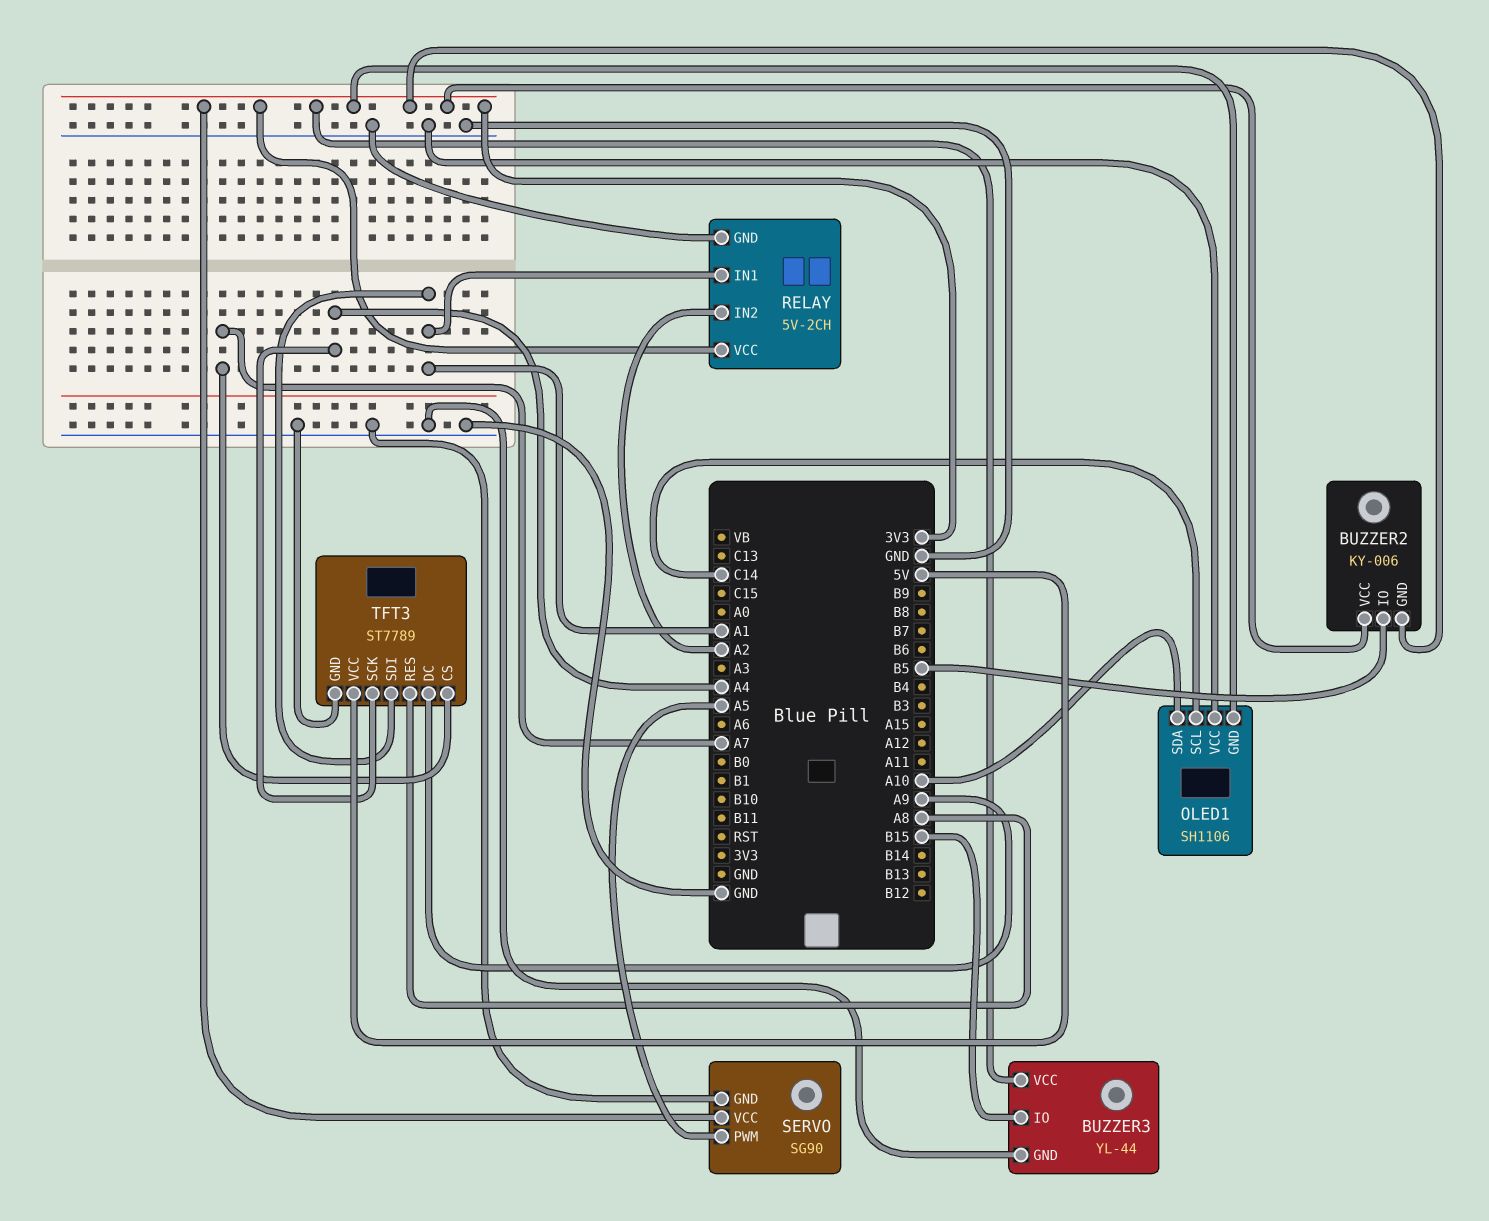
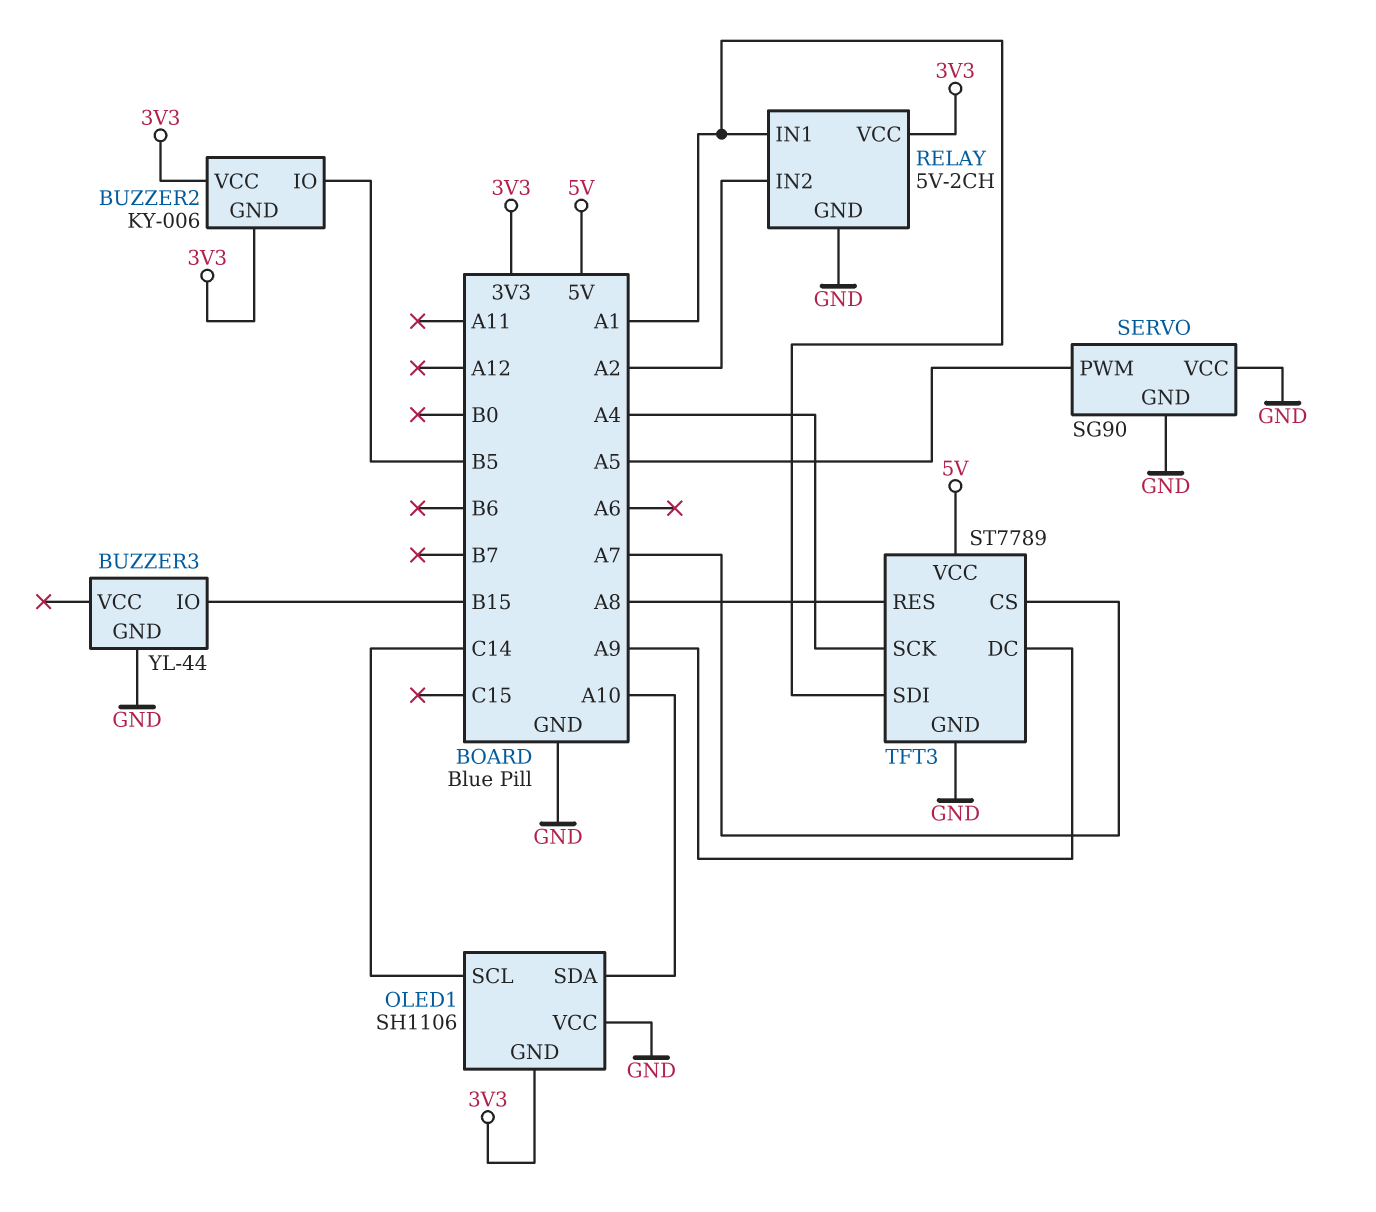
BUZZER3 pin VCC: 3V3 -> none
SERVO pin VCC: 3V3 -> GND

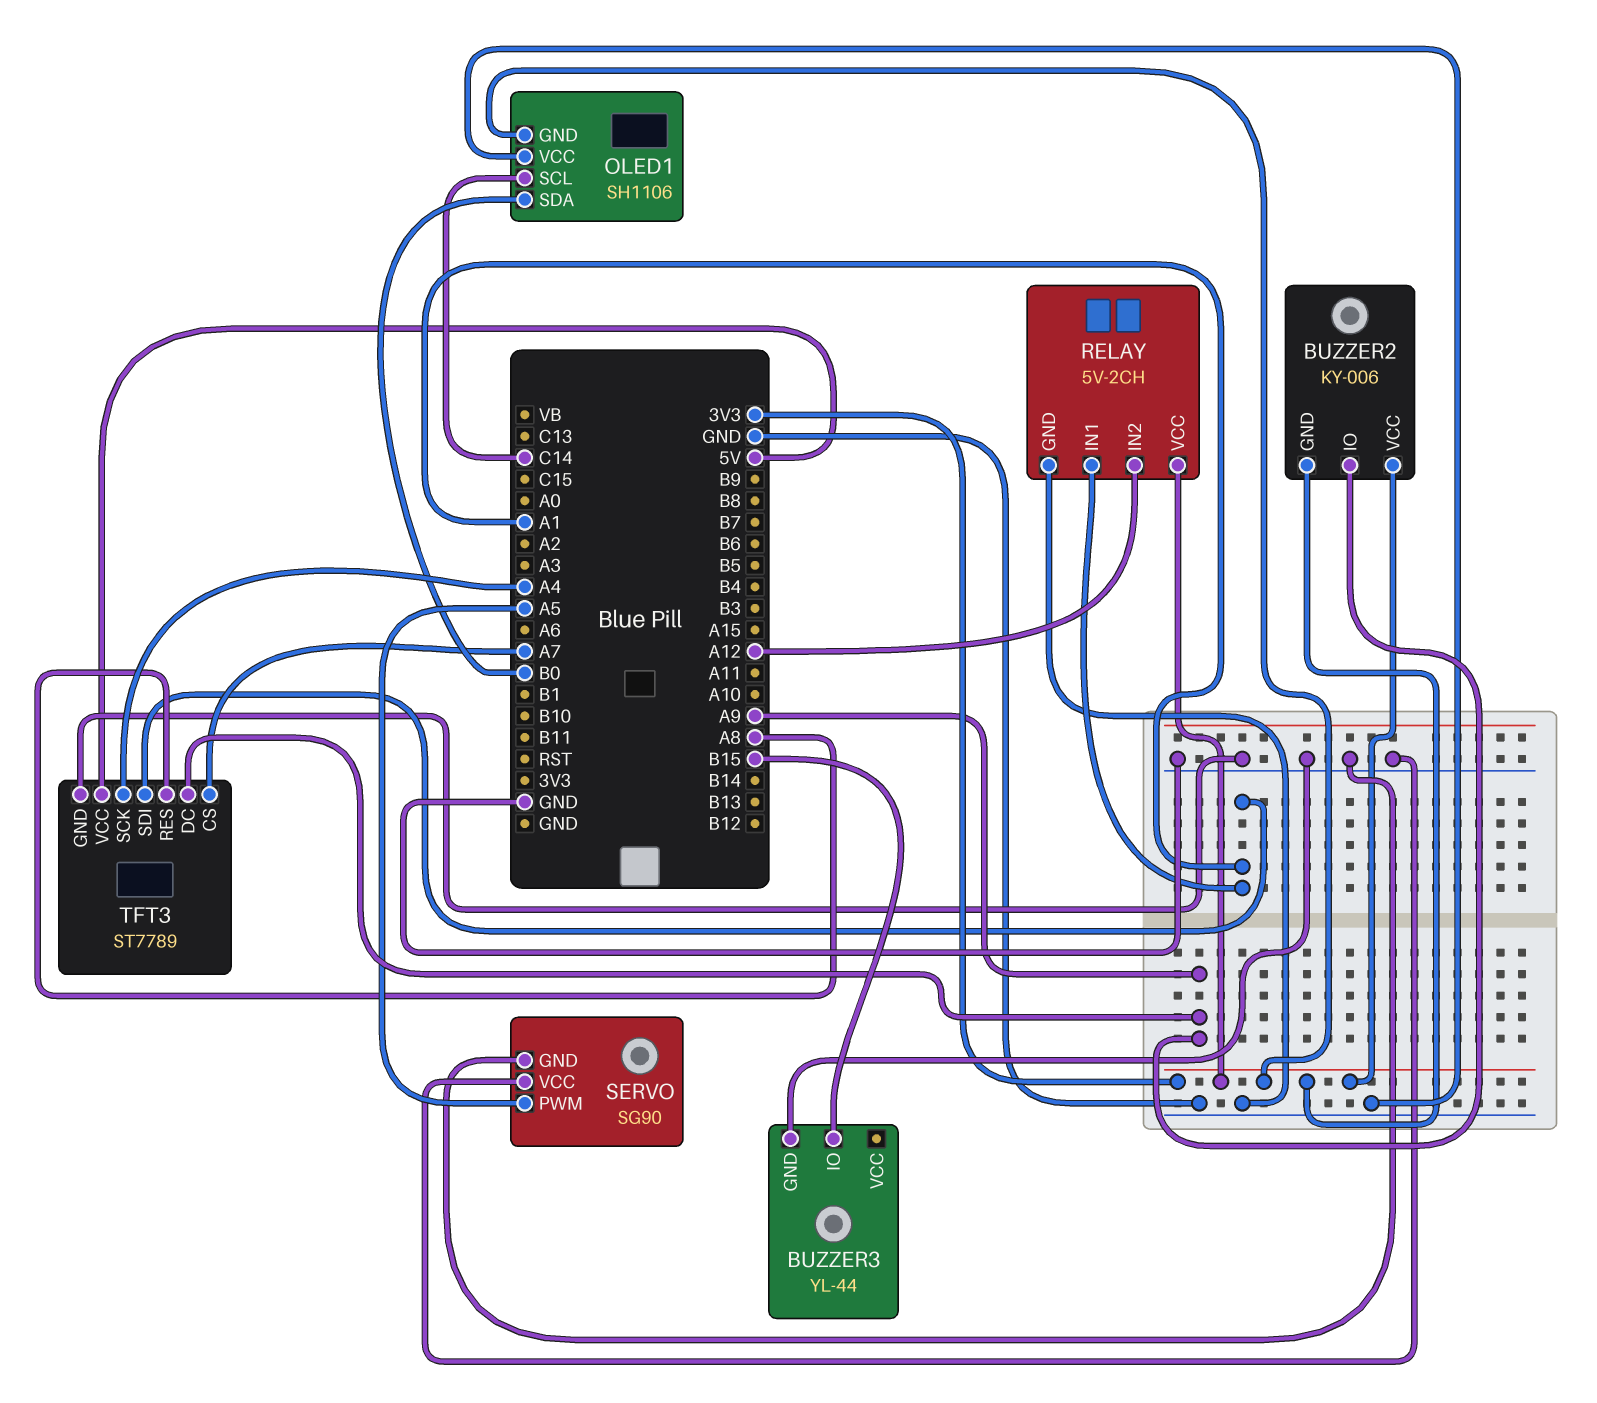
BUZZER2 pin IO: B5 -> A9
OLED1 pin SDA: A10 -> B0
RELAY pin IN2: A2 -> A12

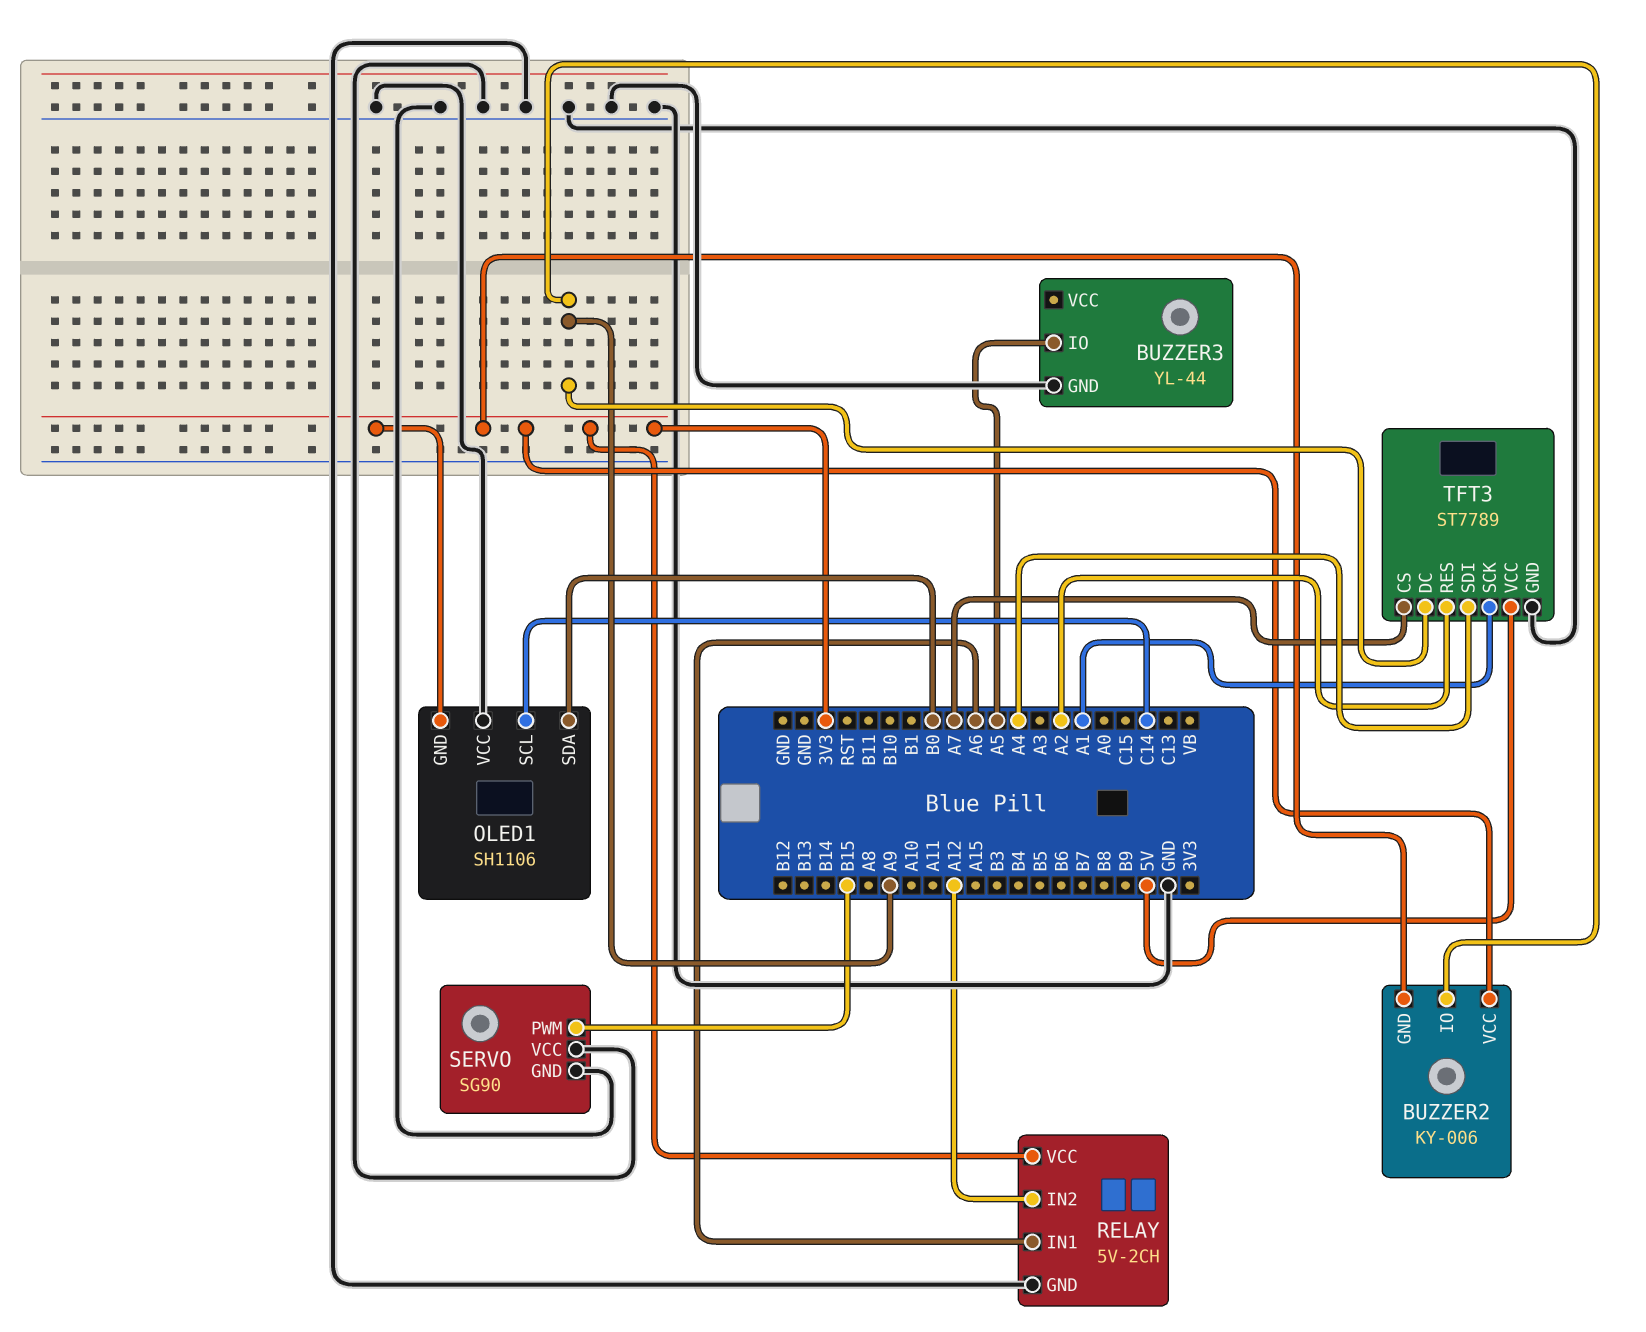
BUZZER3 pin IO: B15 -> A5
RELAY pin IN1: A1 -> A6
SERVO pin PWM: A5 -> B15
TFT3 pin RES: A8 -> A2
TFT3 pin SCK: A4 -> A1
TFT3 pin SDI: A1 -> A4

